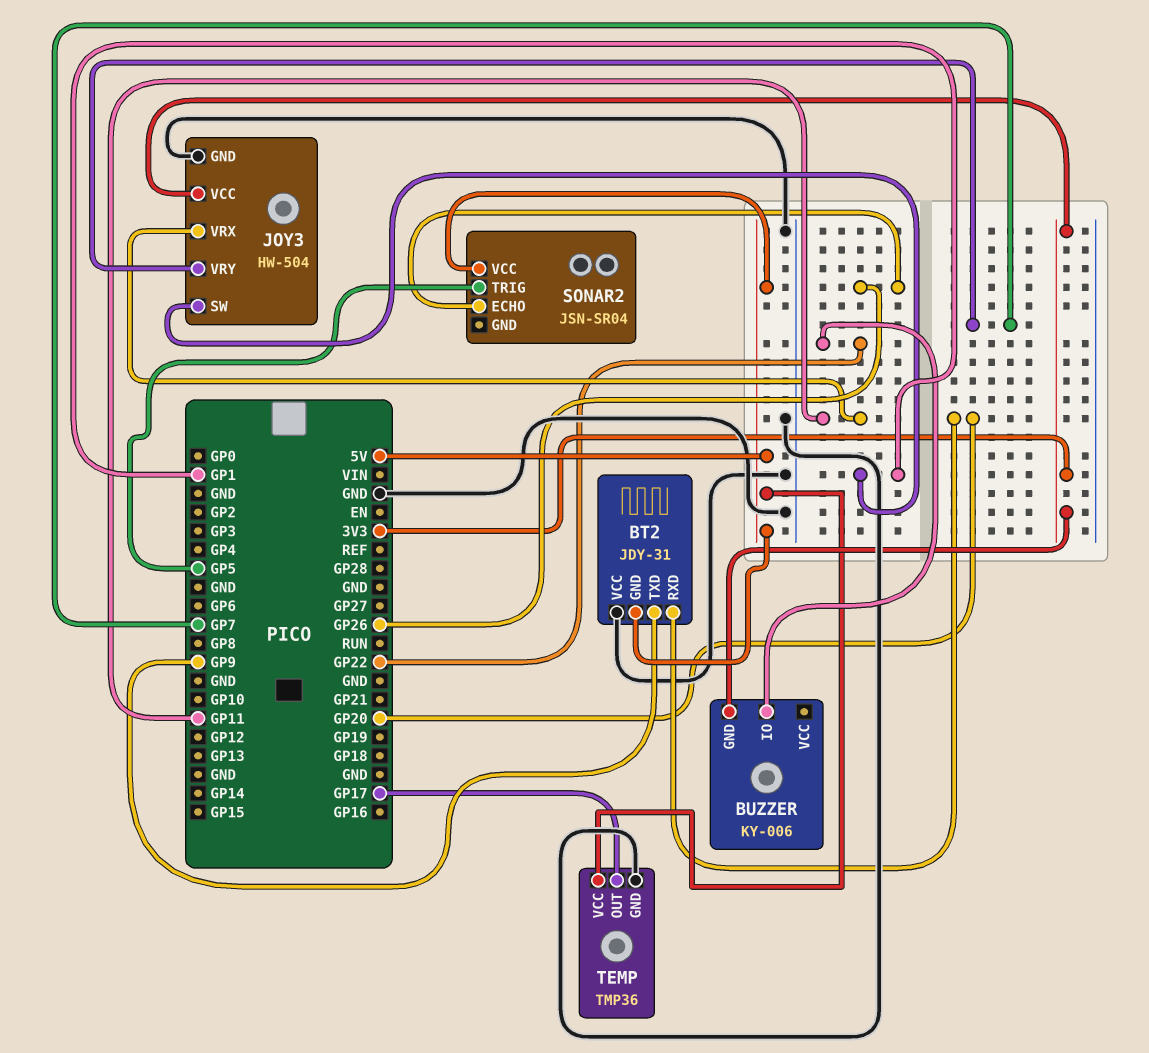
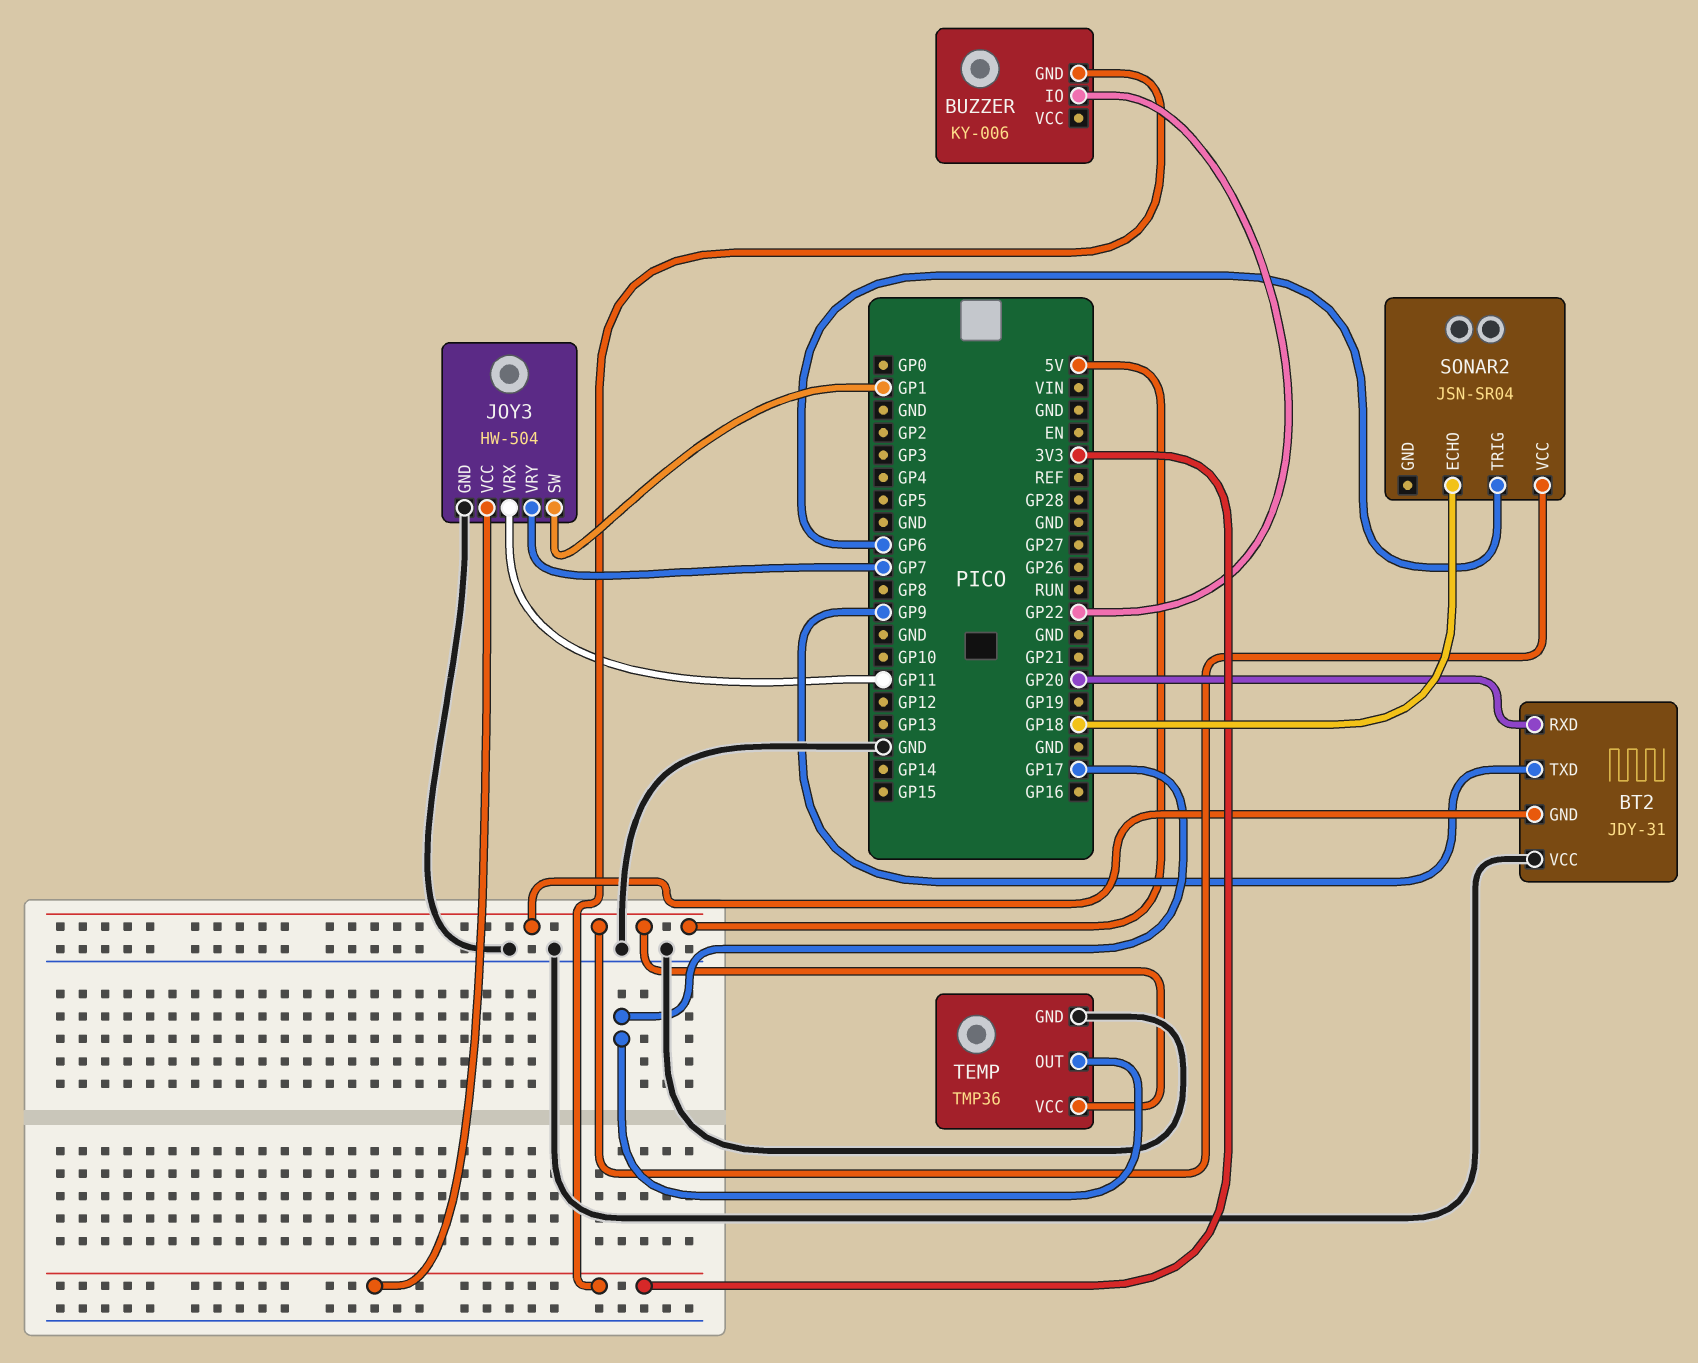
SONAR2 pin ECHO: GP26 -> GP18
SONAR2 pin TRIG: GP5 -> GP6

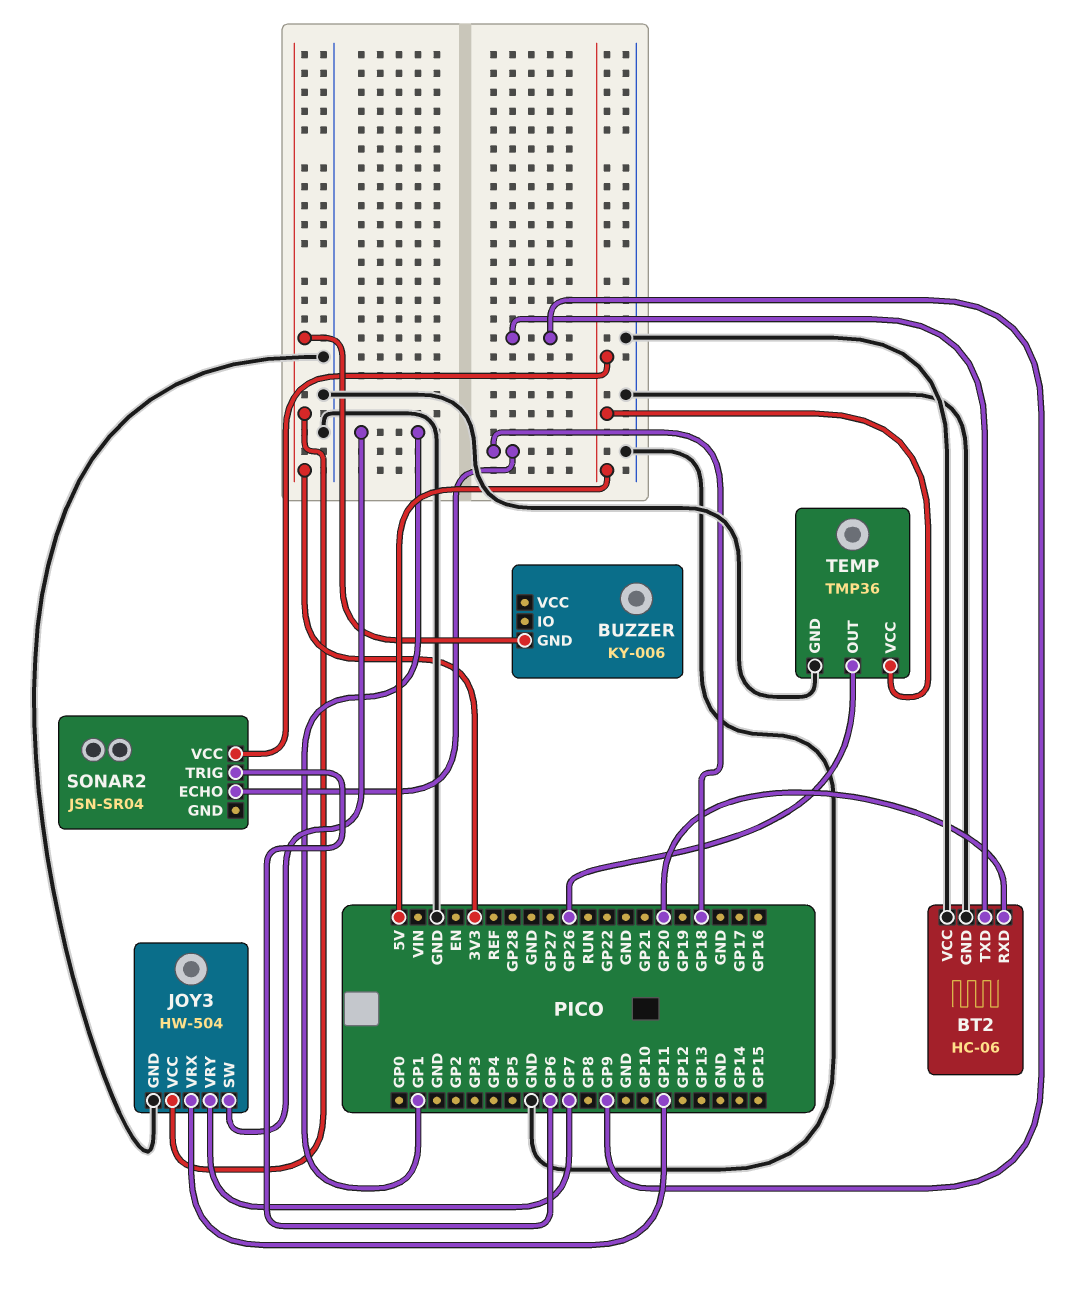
BT2: JDY-31 -> HC-06
BT2 pin GND: 5V -> GND
BUZZER pin IO: GP22 -> none
TEMP pin OUT: GP17 -> GP26

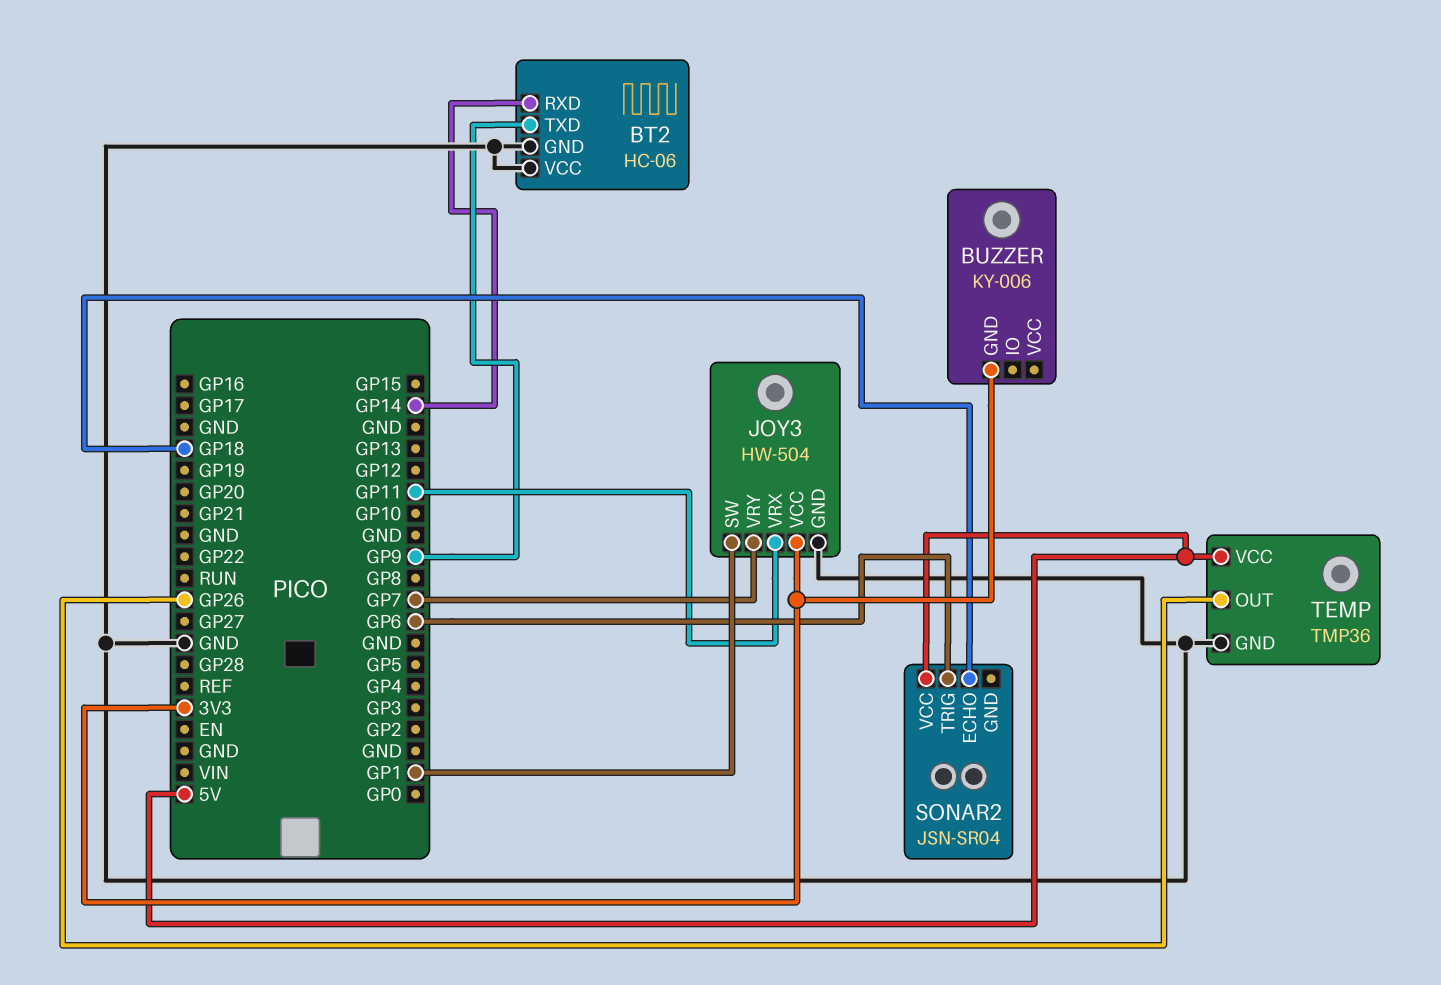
BT2 pin RXD: GP20 -> GP14

